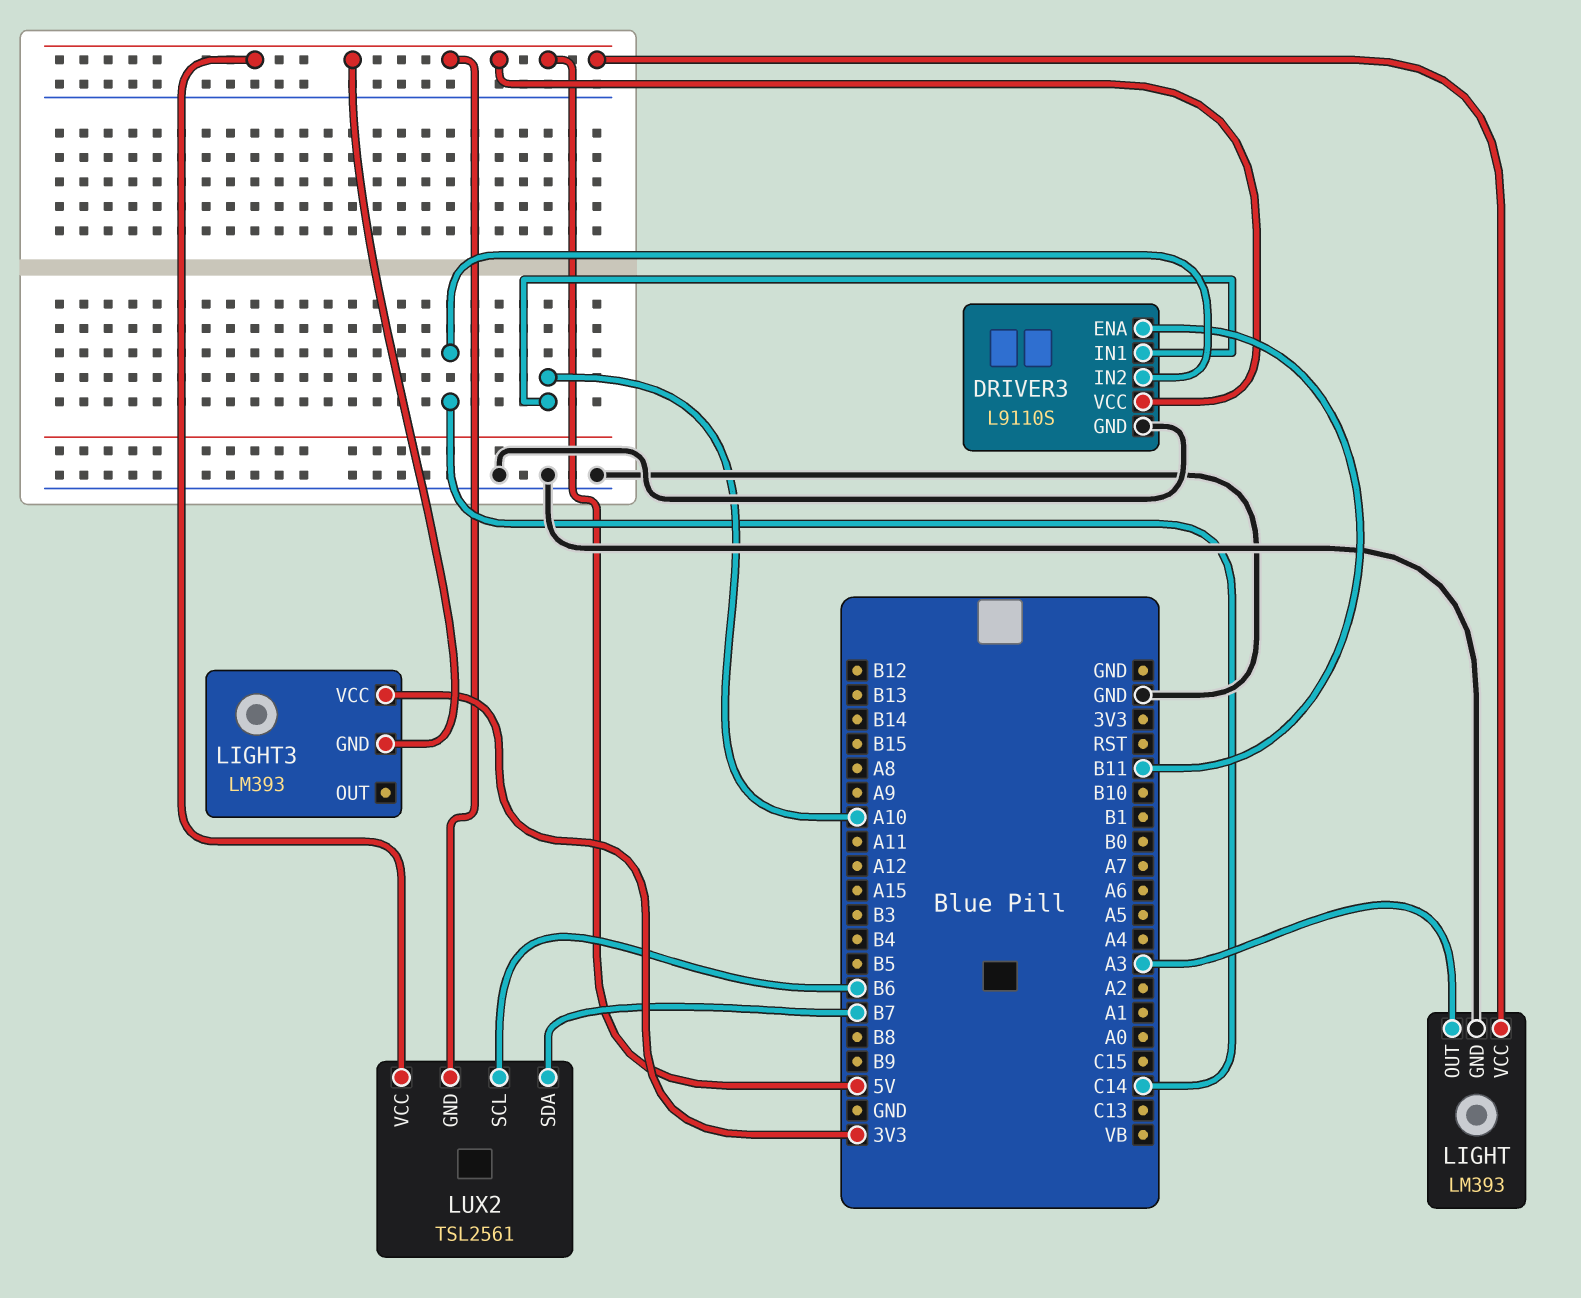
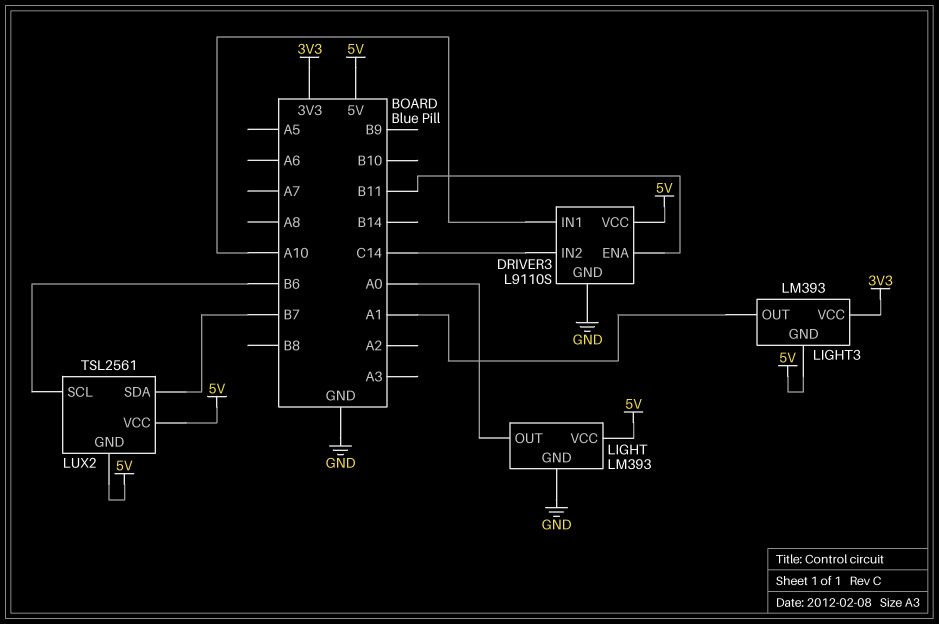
LIGHT pin OUT: A3 -> A0
LIGHT3 pin OUT: none -> A1

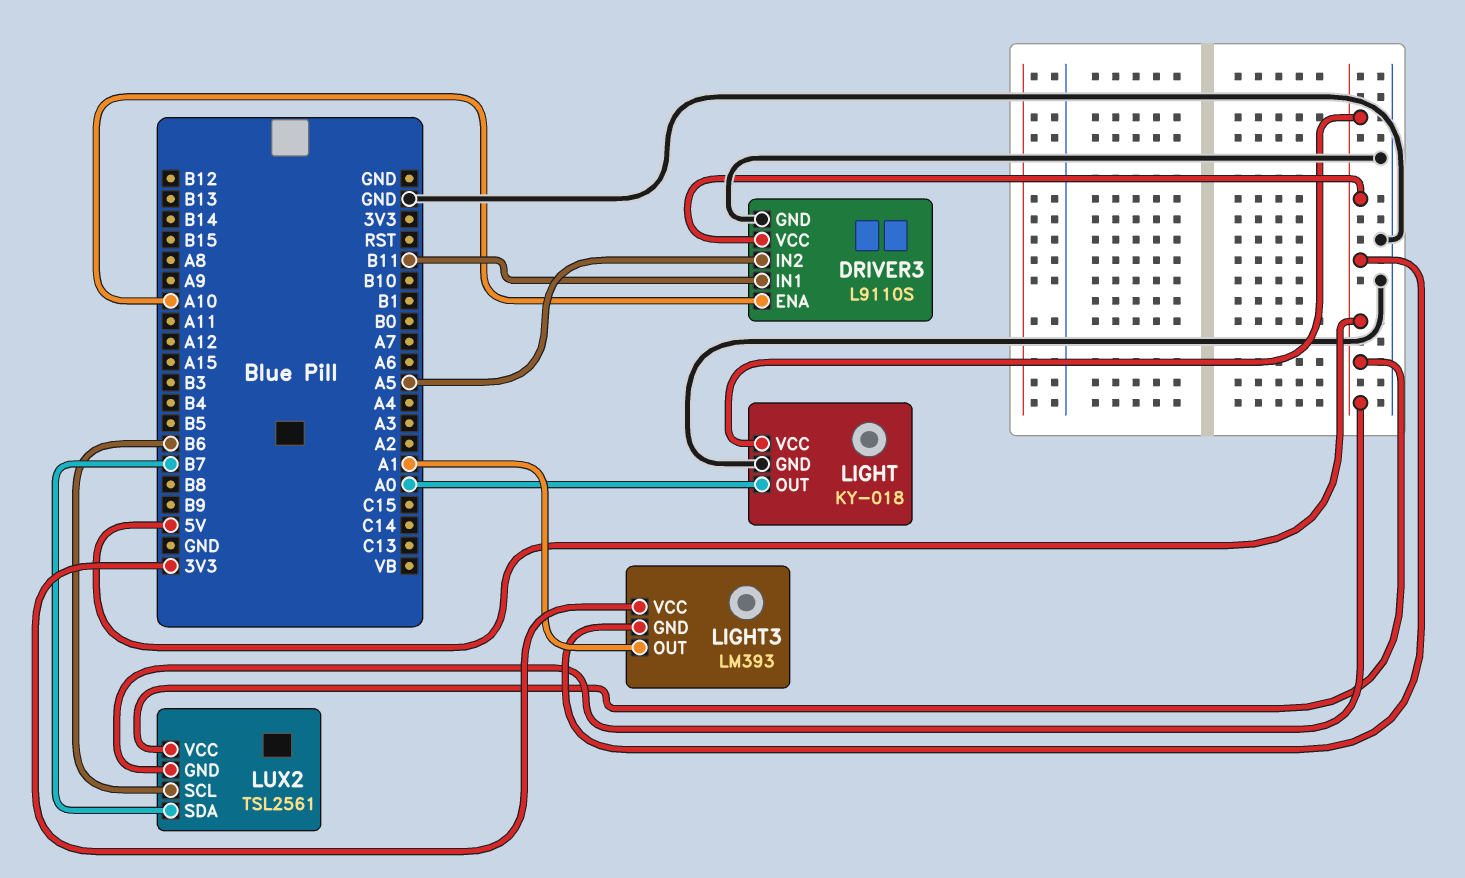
DRIVER3 pin ENA: B11 -> A10
DRIVER3 pin IN1: A10 -> B11
DRIVER3 pin IN2: C14 -> A5
LIGHT: LM393 -> KY-018

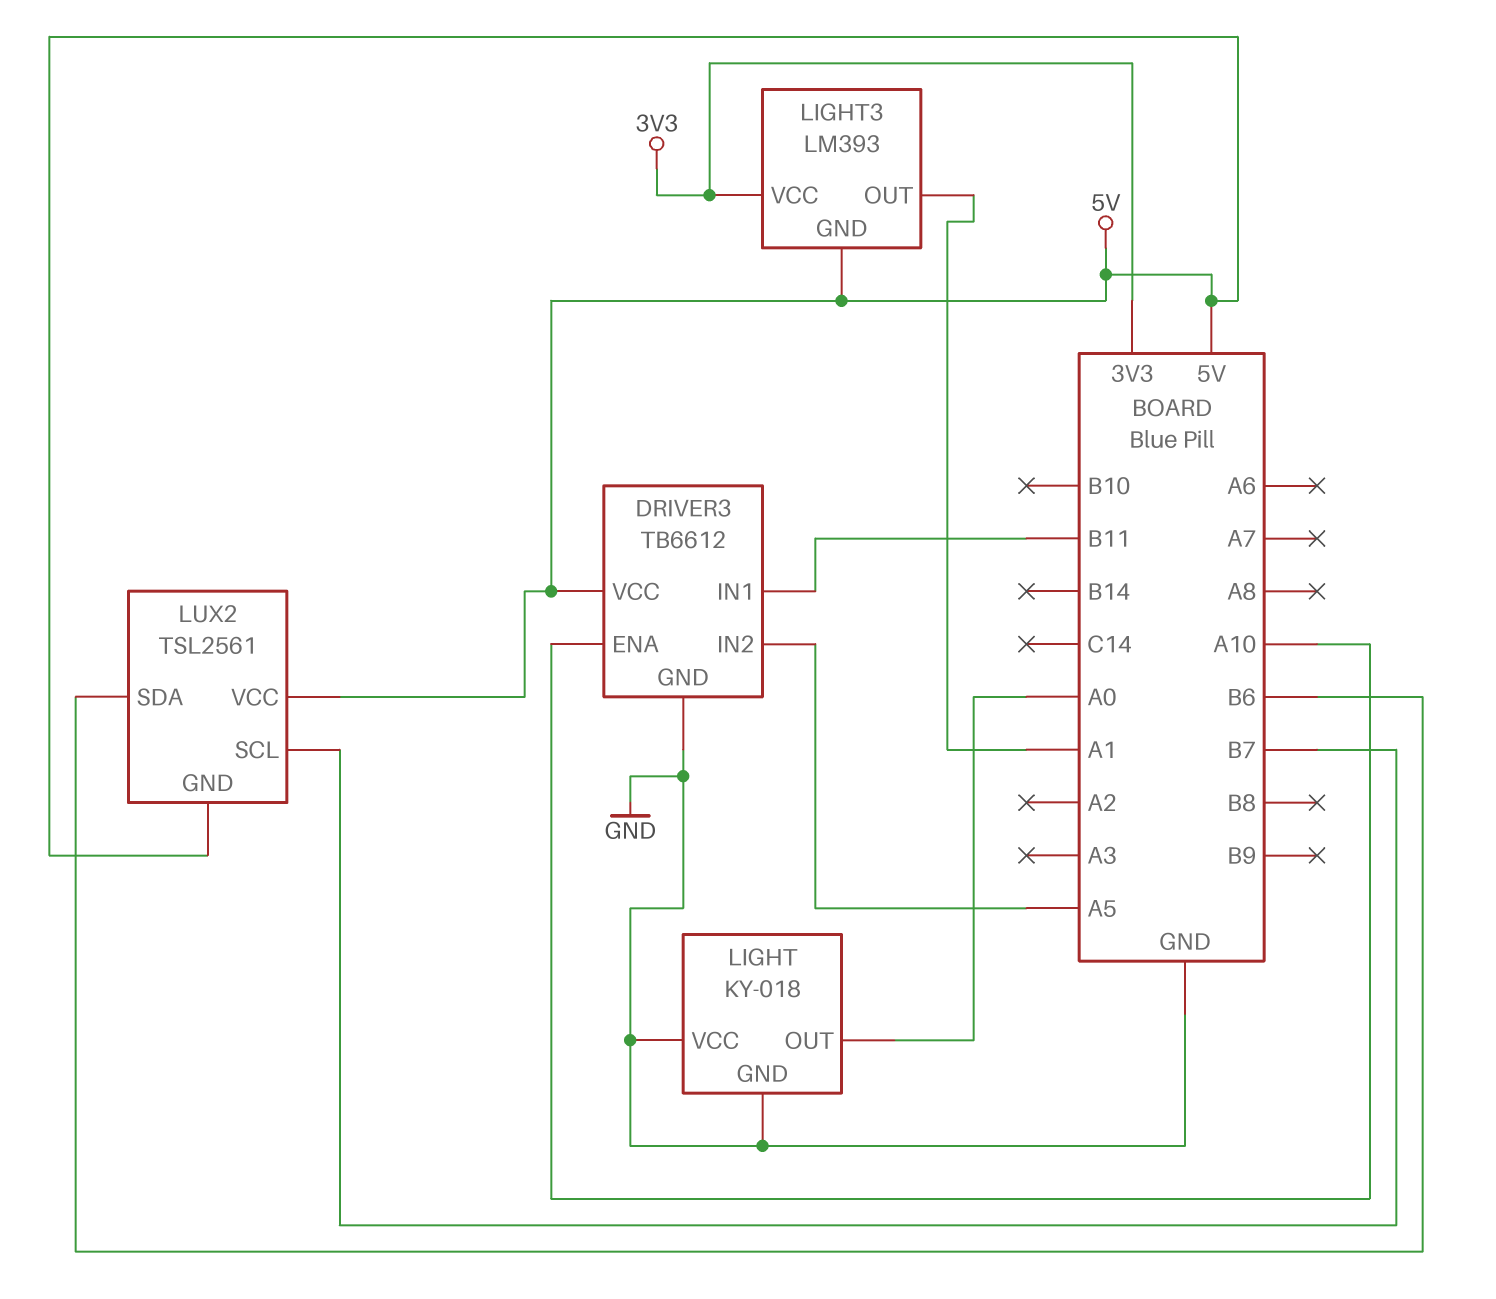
DRIVER3: L9110S -> TB6612
LIGHT pin VCC: 5V -> GND
LUX2 pin SCL: B6 -> B7
LUX2 pin SDA: B7 -> B6

